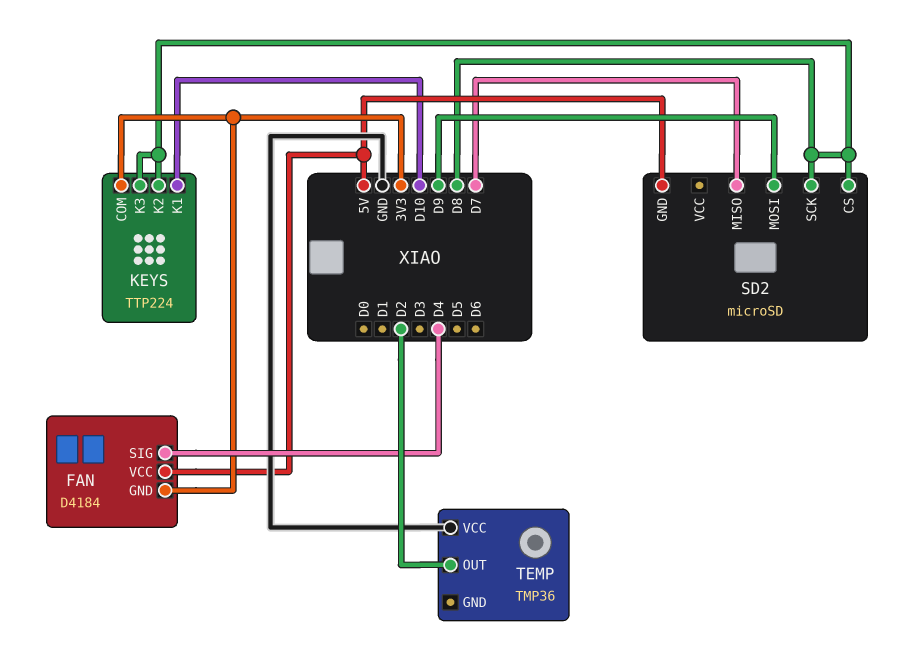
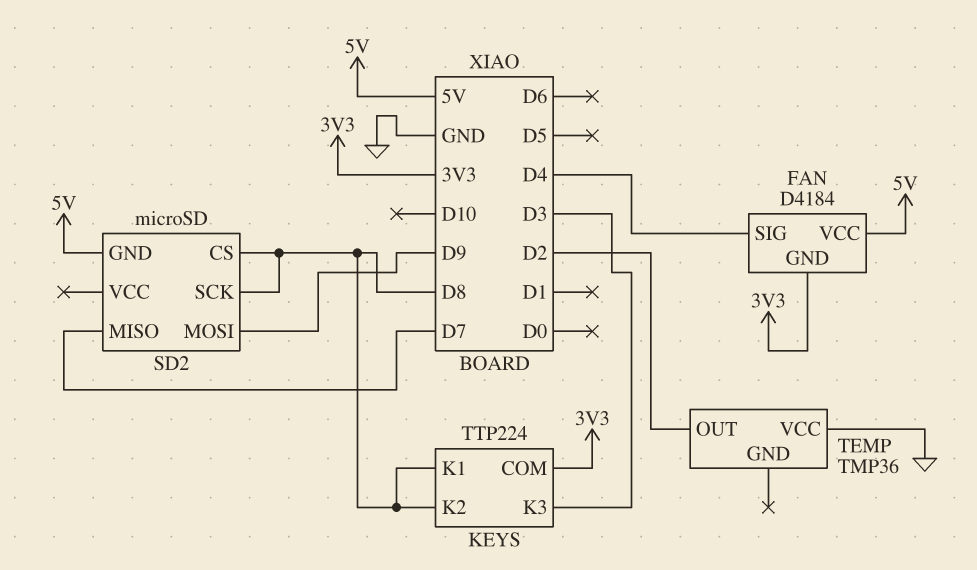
KEYS pin K1: D10 -> D8
KEYS pin K3: D8 -> D3

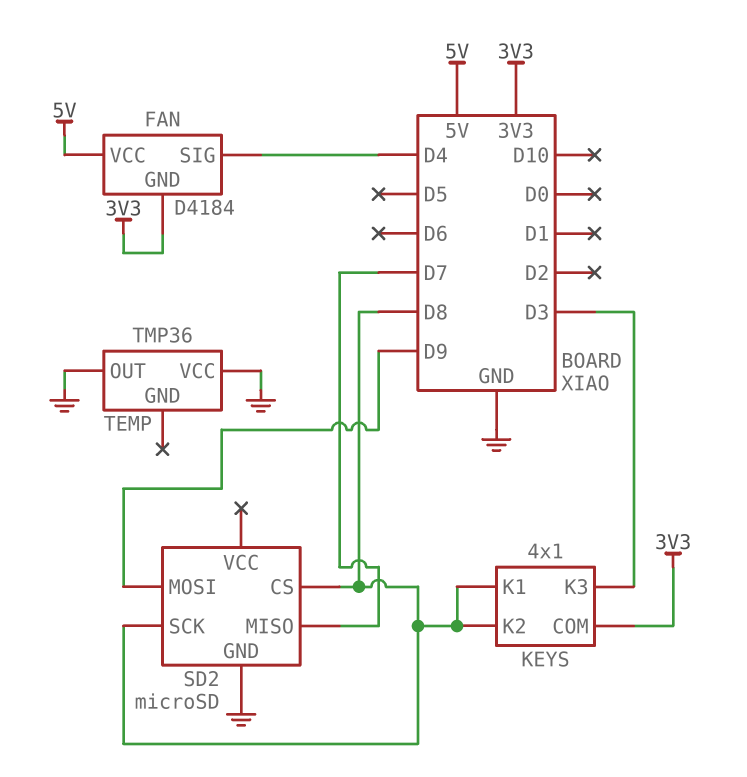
KEYS: TTP224 -> 4x1
SD2 pin GND: 5V -> GND
TEMP pin OUT: D2 -> GND

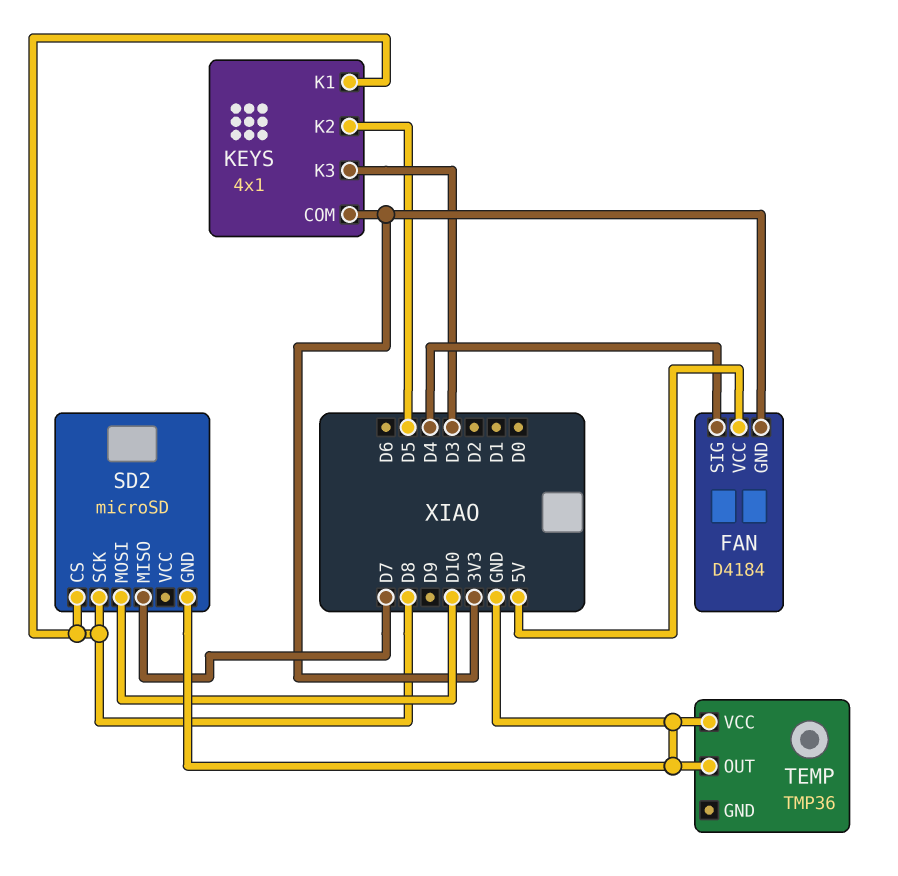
KEYS pin K2: D8 -> D5
SD2 pin MOSI: D9 -> D10

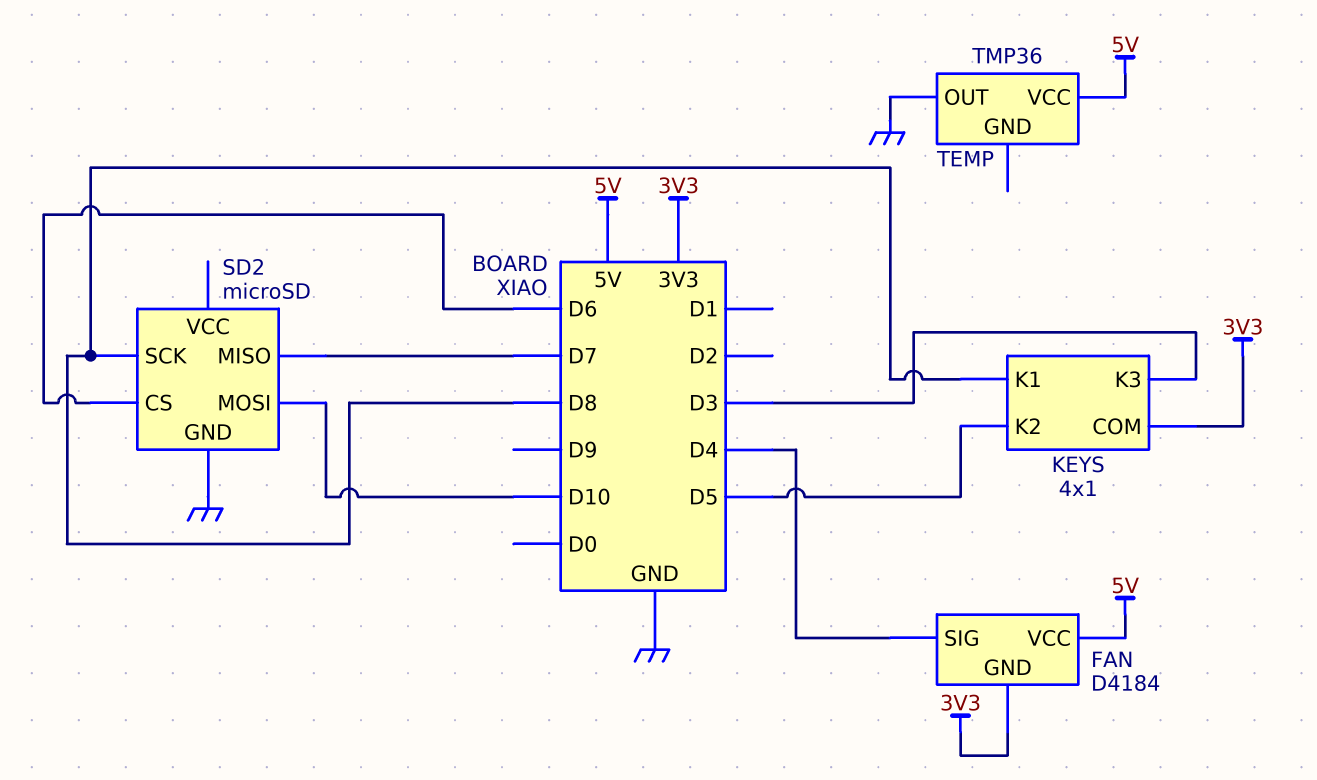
SD2 pin CS: D8 -> D6
TEMP pin VCC: GND -> 5V

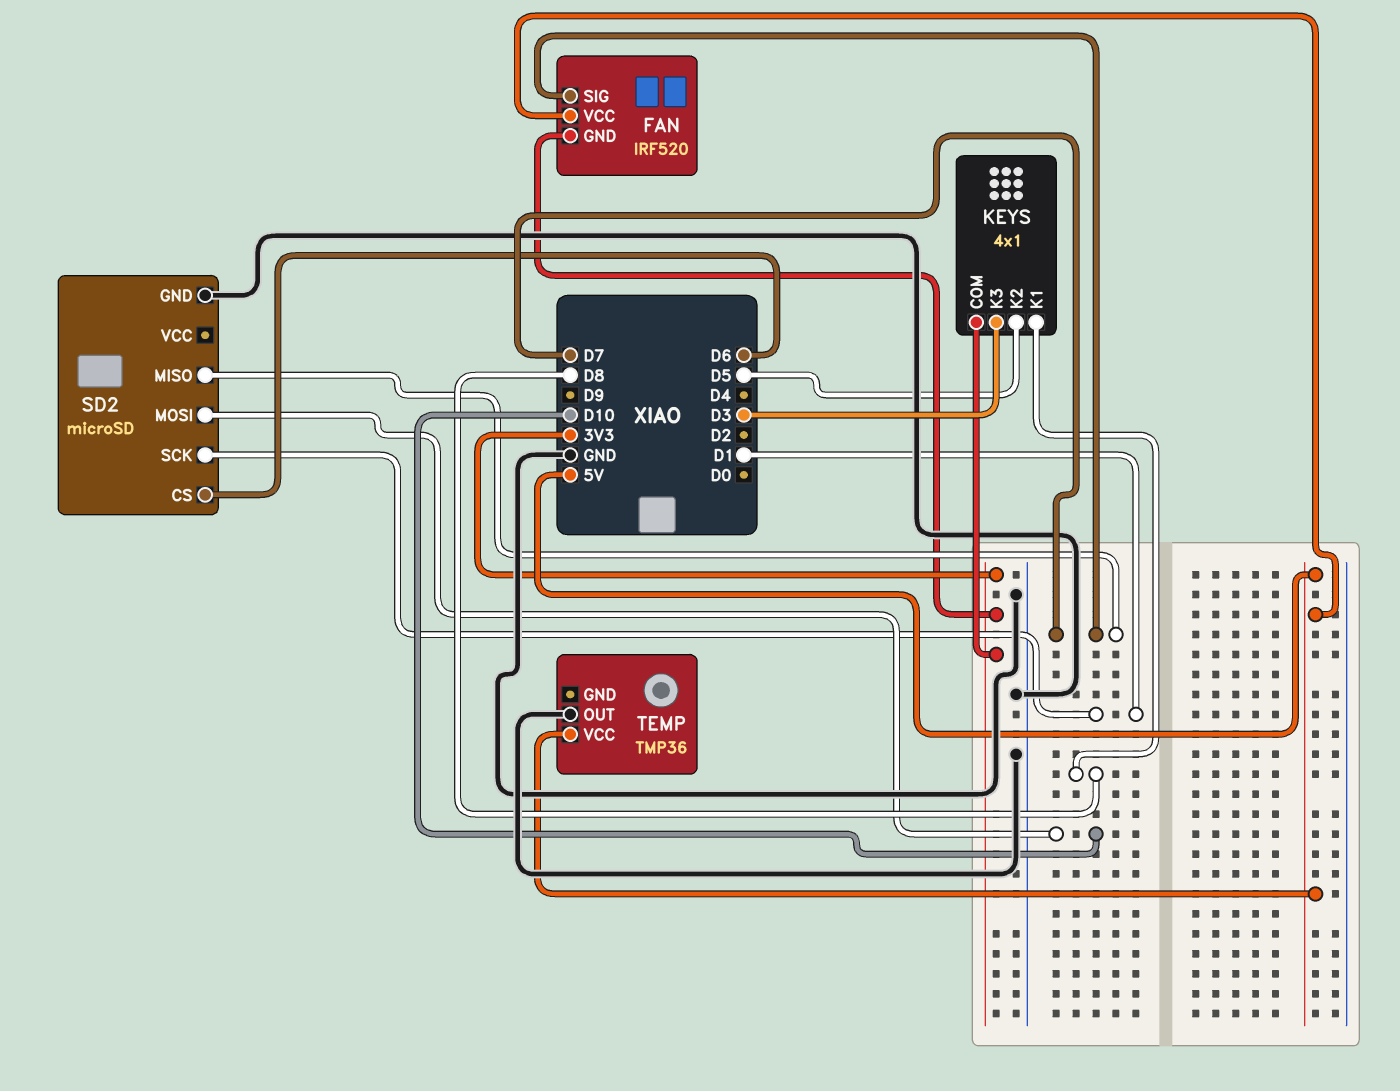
FAN: D4184 -> IRF520
FAN pin SIG: D4 -> D7
SD2 pin SCK: D8 -> D1

